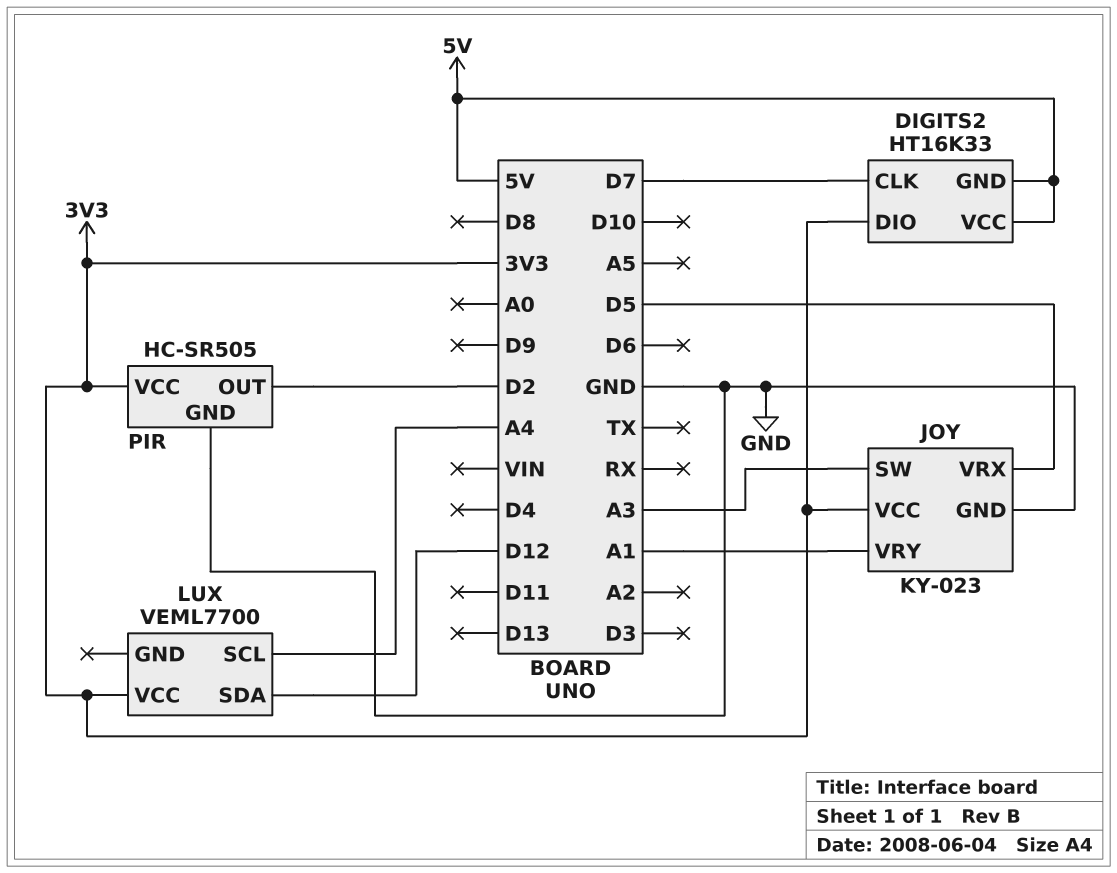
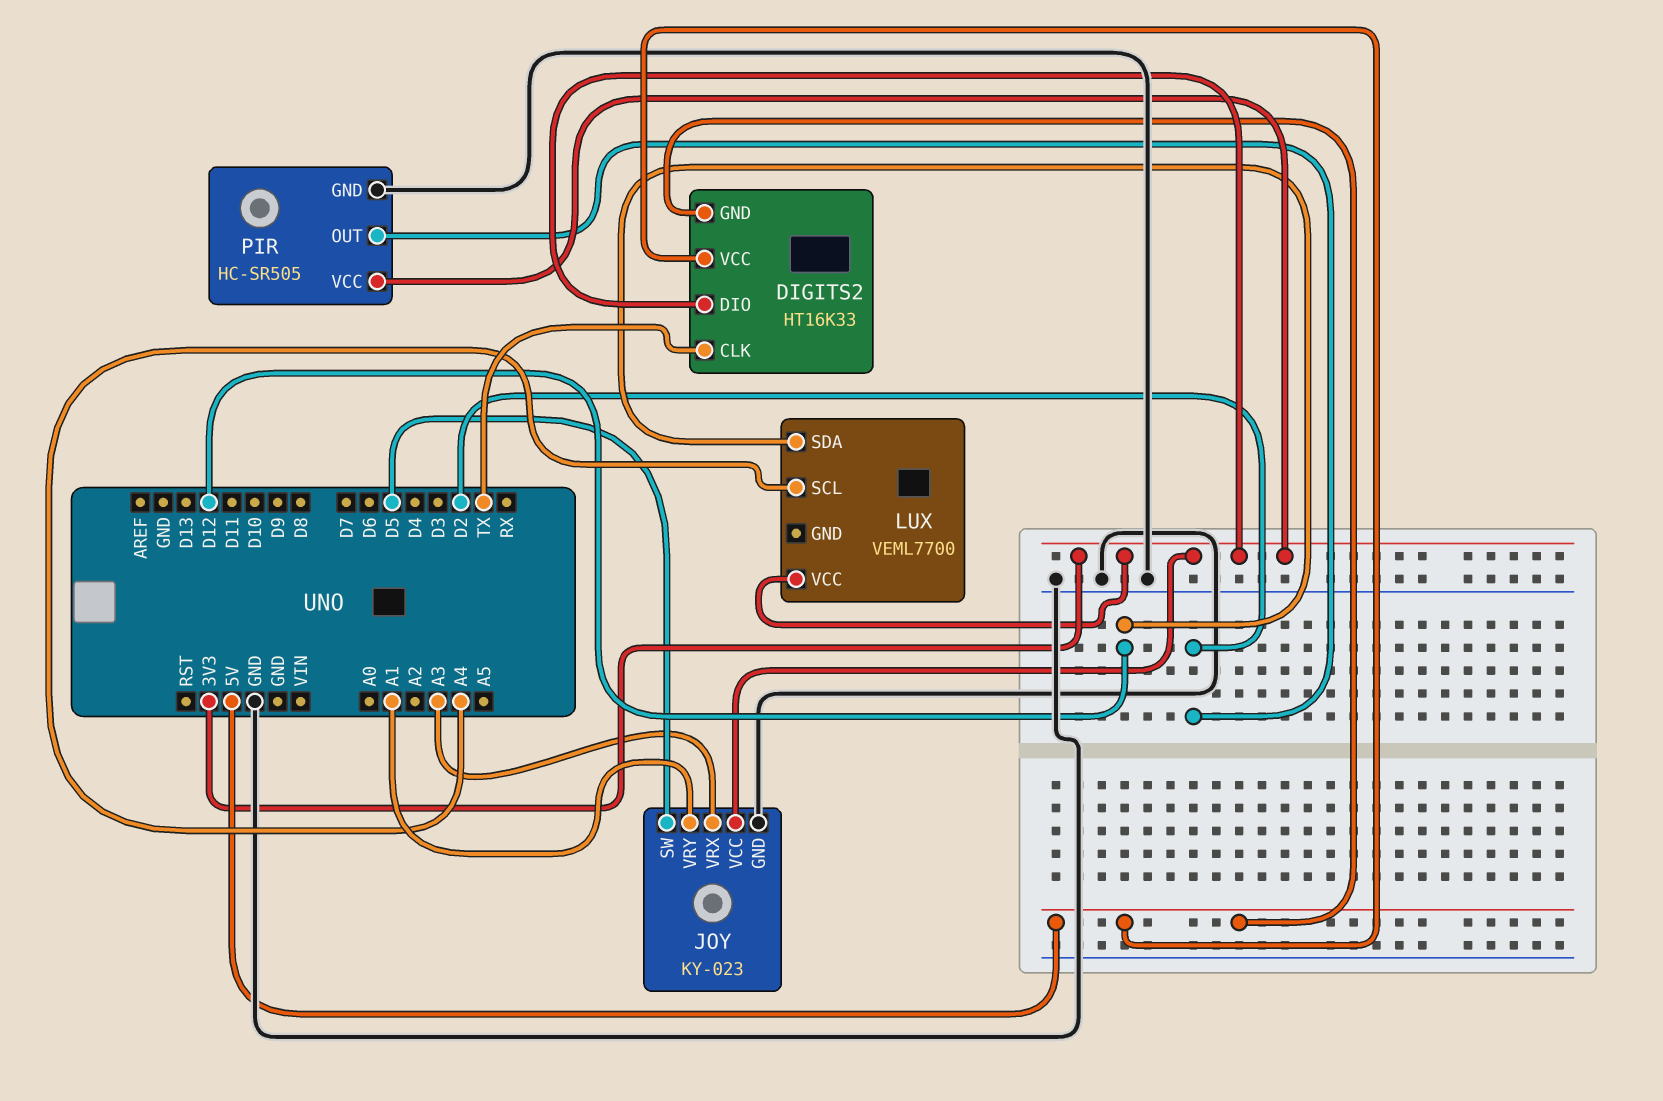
DIGITS2 pin CLK: D7 -> TX
JOY pin SW: A3 -> D5
JOY pin VRX: D5 -> A3

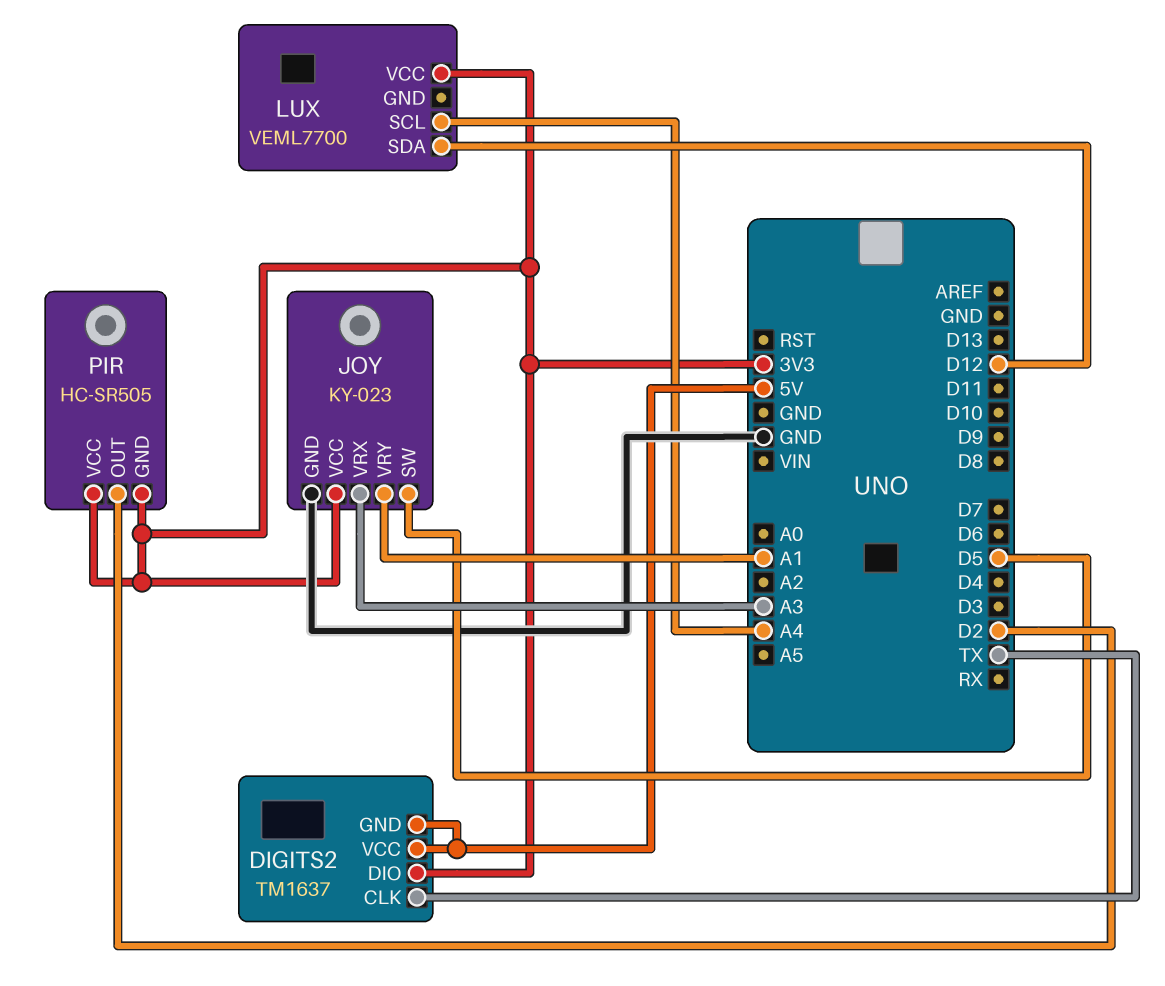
DIGITS2: HT16K33 -> TM1637
PIR pin GND: GND -> 3V3

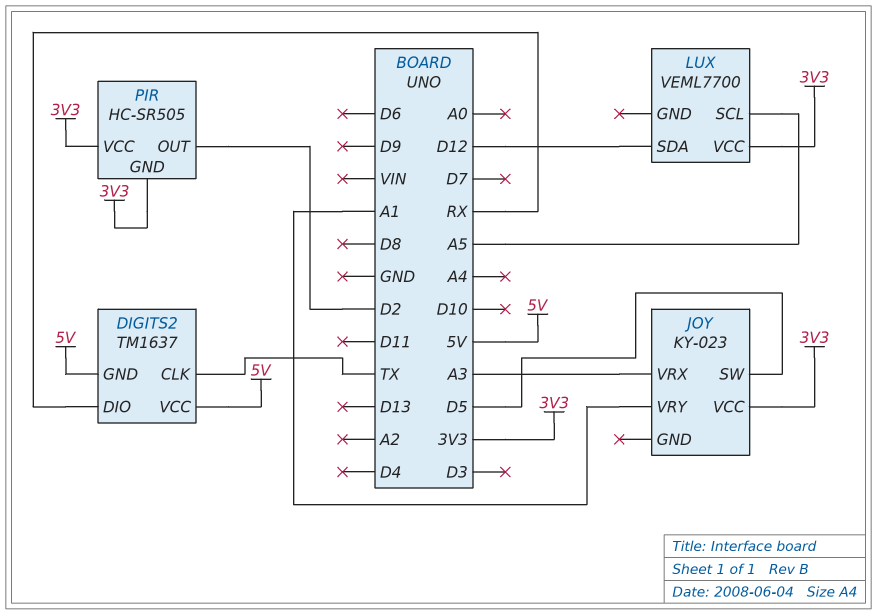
DIGITS2 pin DIO: 3V3 -> RX
JOY pin GND: GND -> none
LUX pin SCL: A4 -> A5

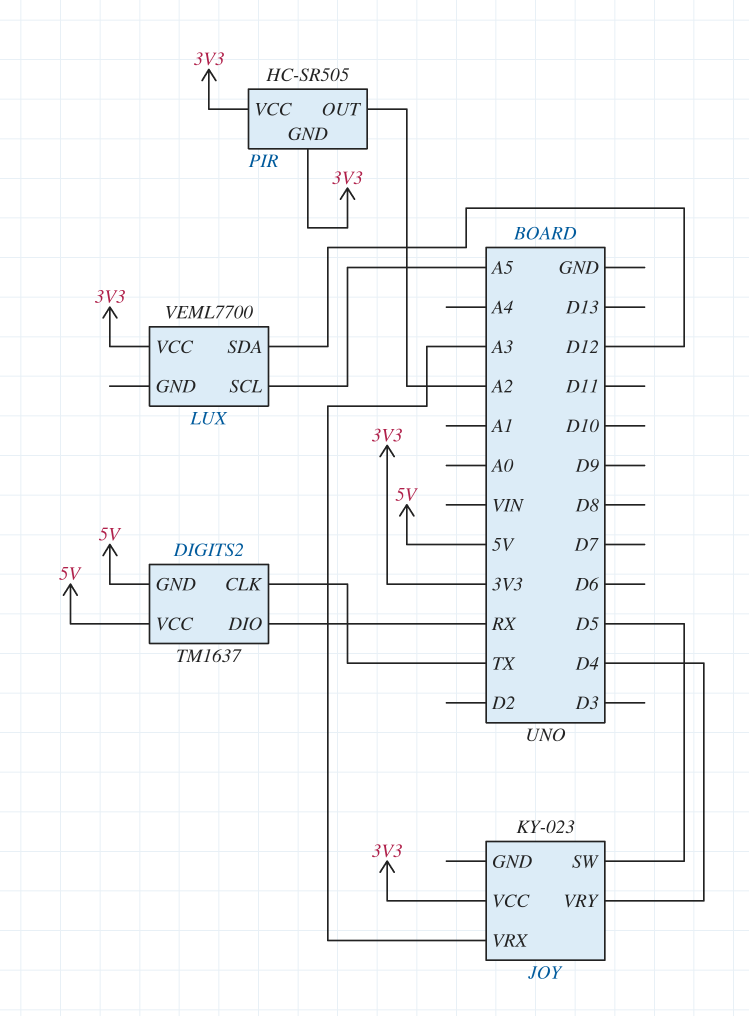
JOY pin VRY: A1 -> D4
PIR pin OUT: D2 -> A2

